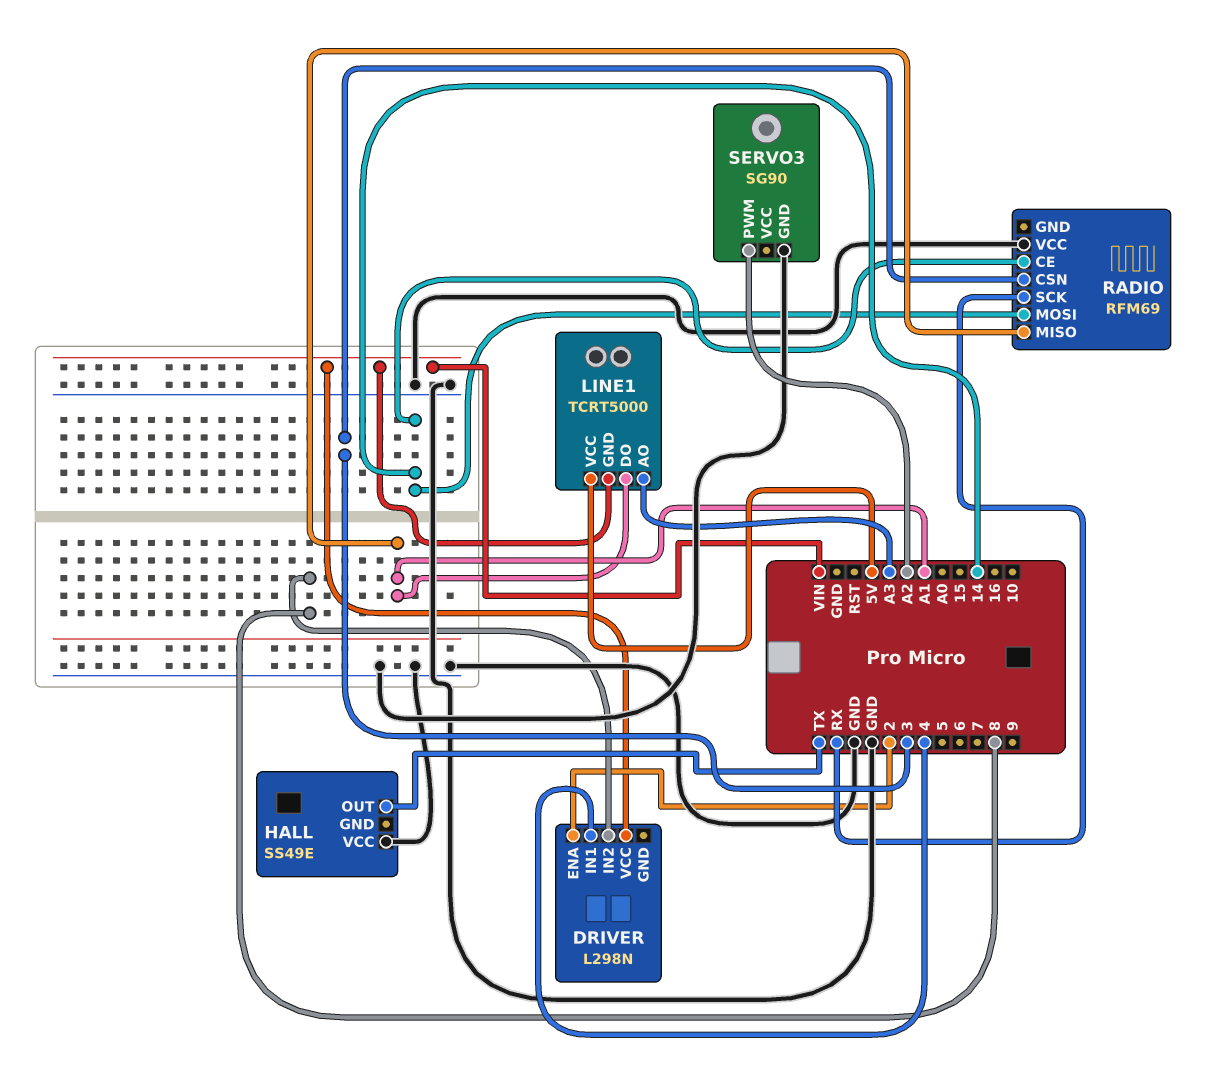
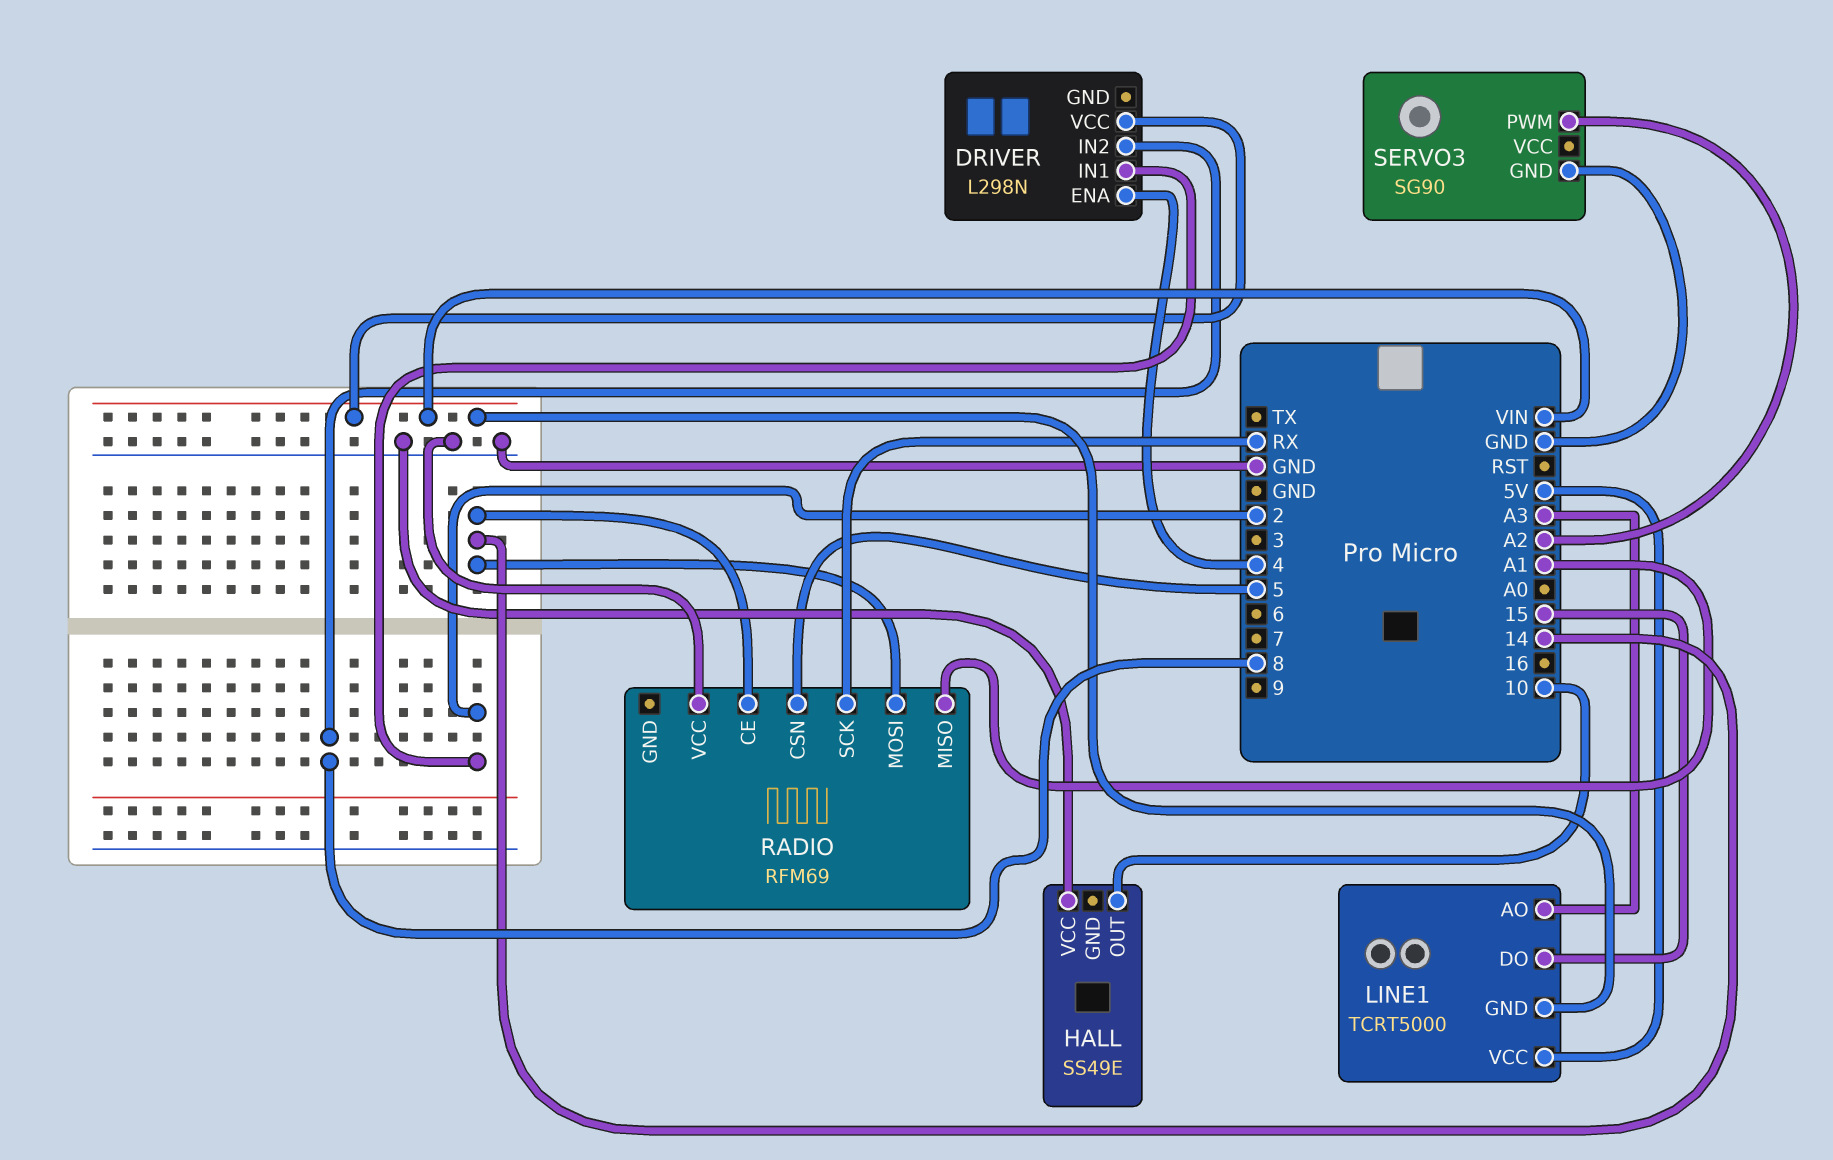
DRIVER pin ENA: 2 -> 4
DRIVER pin IN1: 4 -> 2
HALL pin OUT: TX -> 10
LINE1 pin DO: A1 -> 15
RADIO pin CSN: 3 -> 5

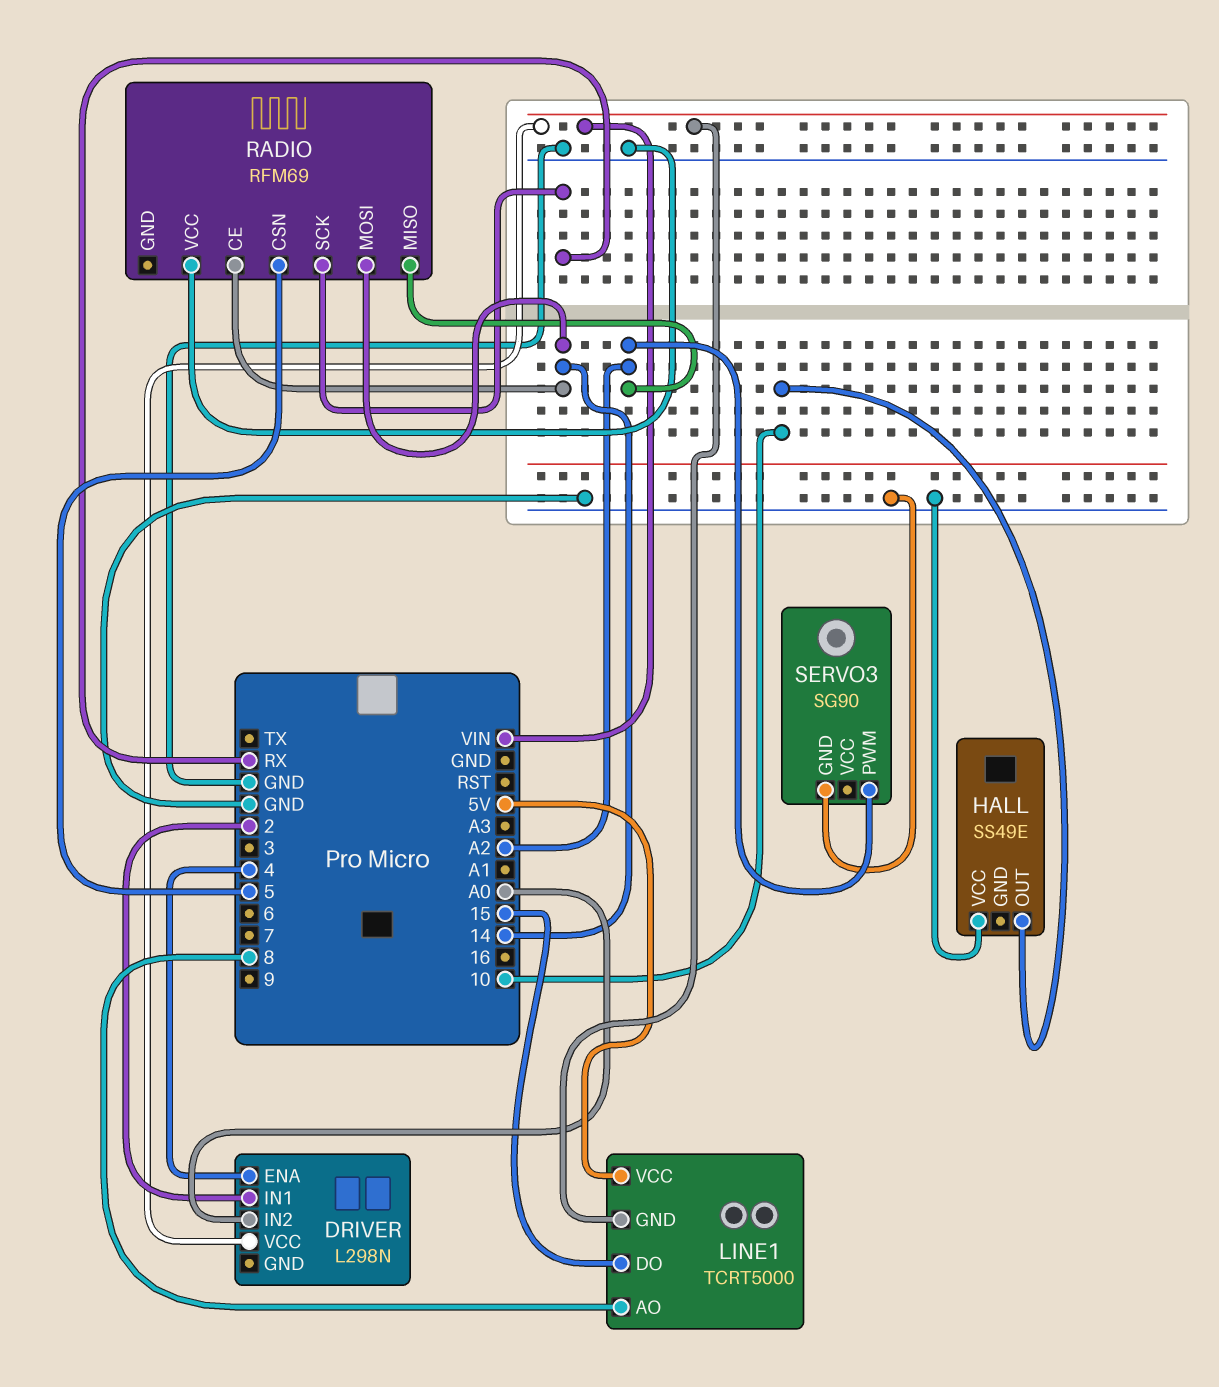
DRIVER pin IN2: 8 -> A0
LINE1 pin AO: A3 -> 8
RADIO pin MISO: A1 -> A2

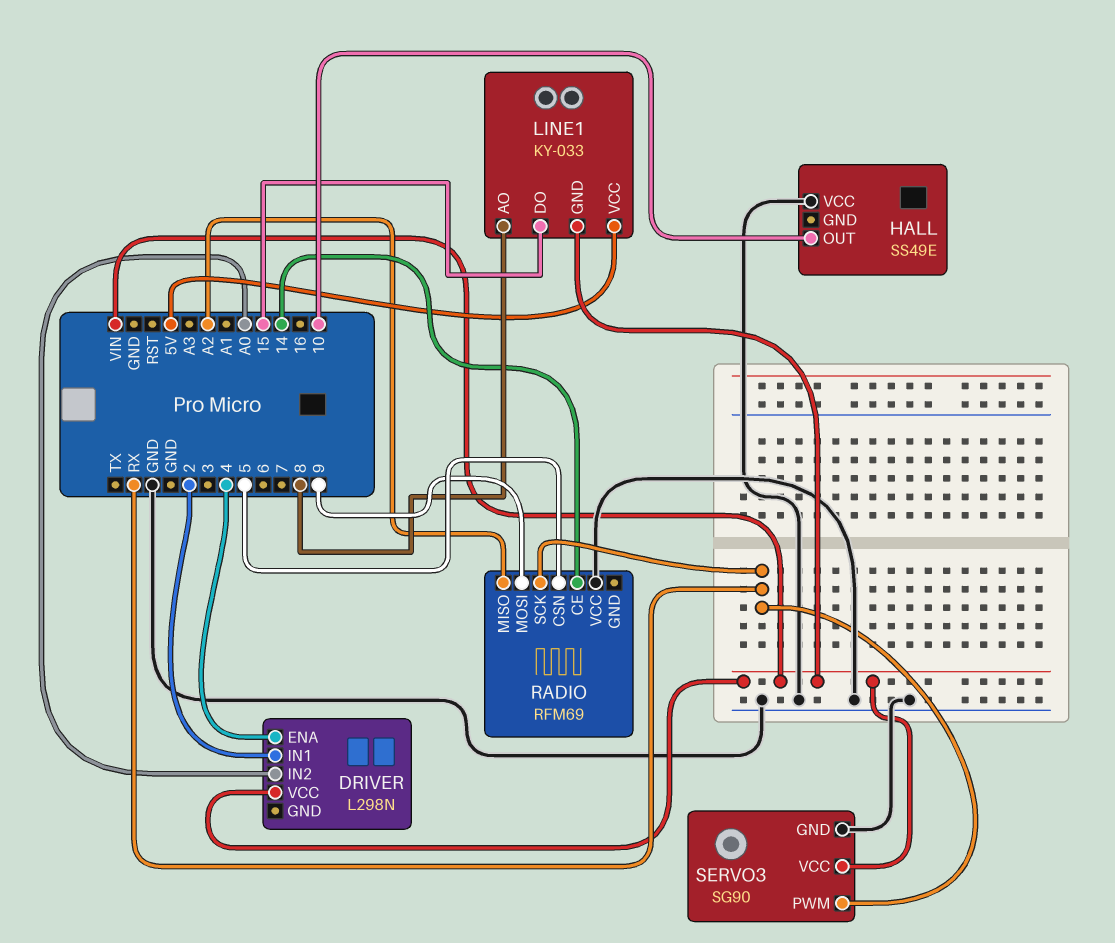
LINE1: TCRT5000 -> KY-033
RADIO pin MOSI: 14 -> 9
SERVO3 pin PWM: A2 -> RX
SERVO3 pin VCC: none -> VIN

